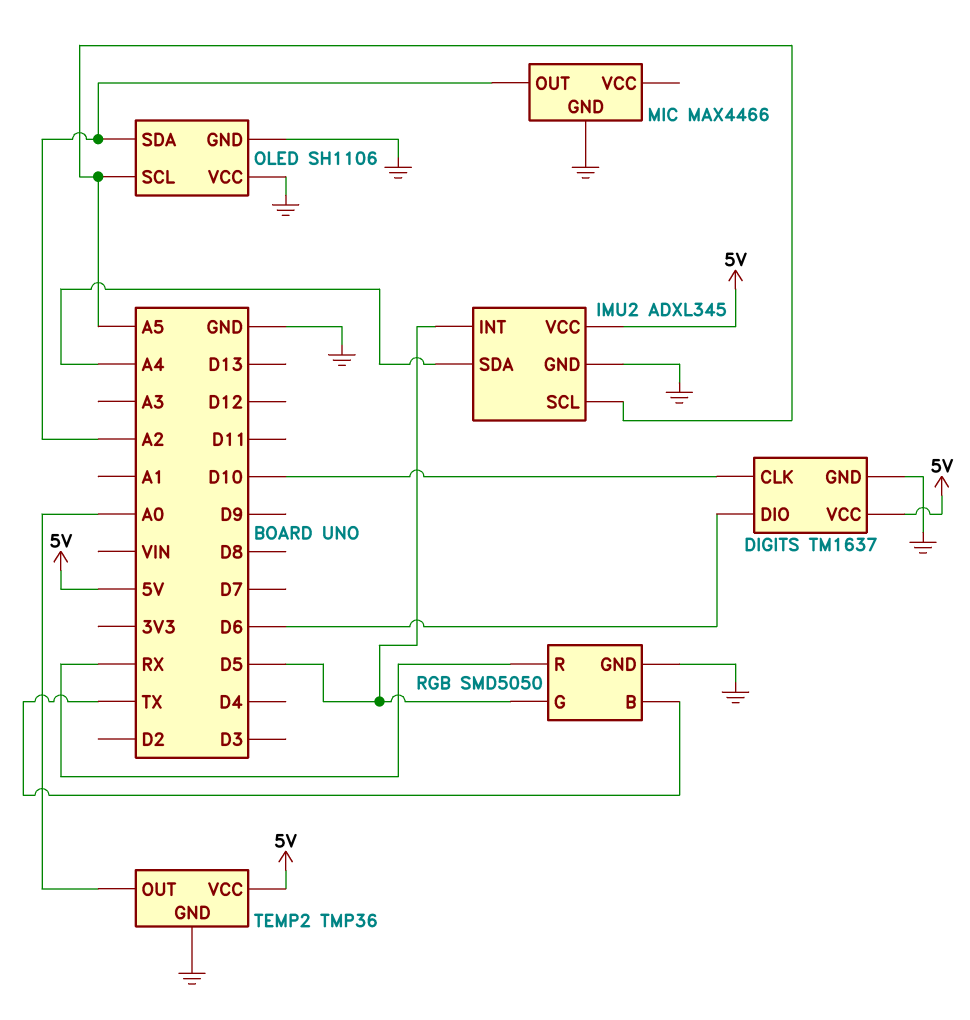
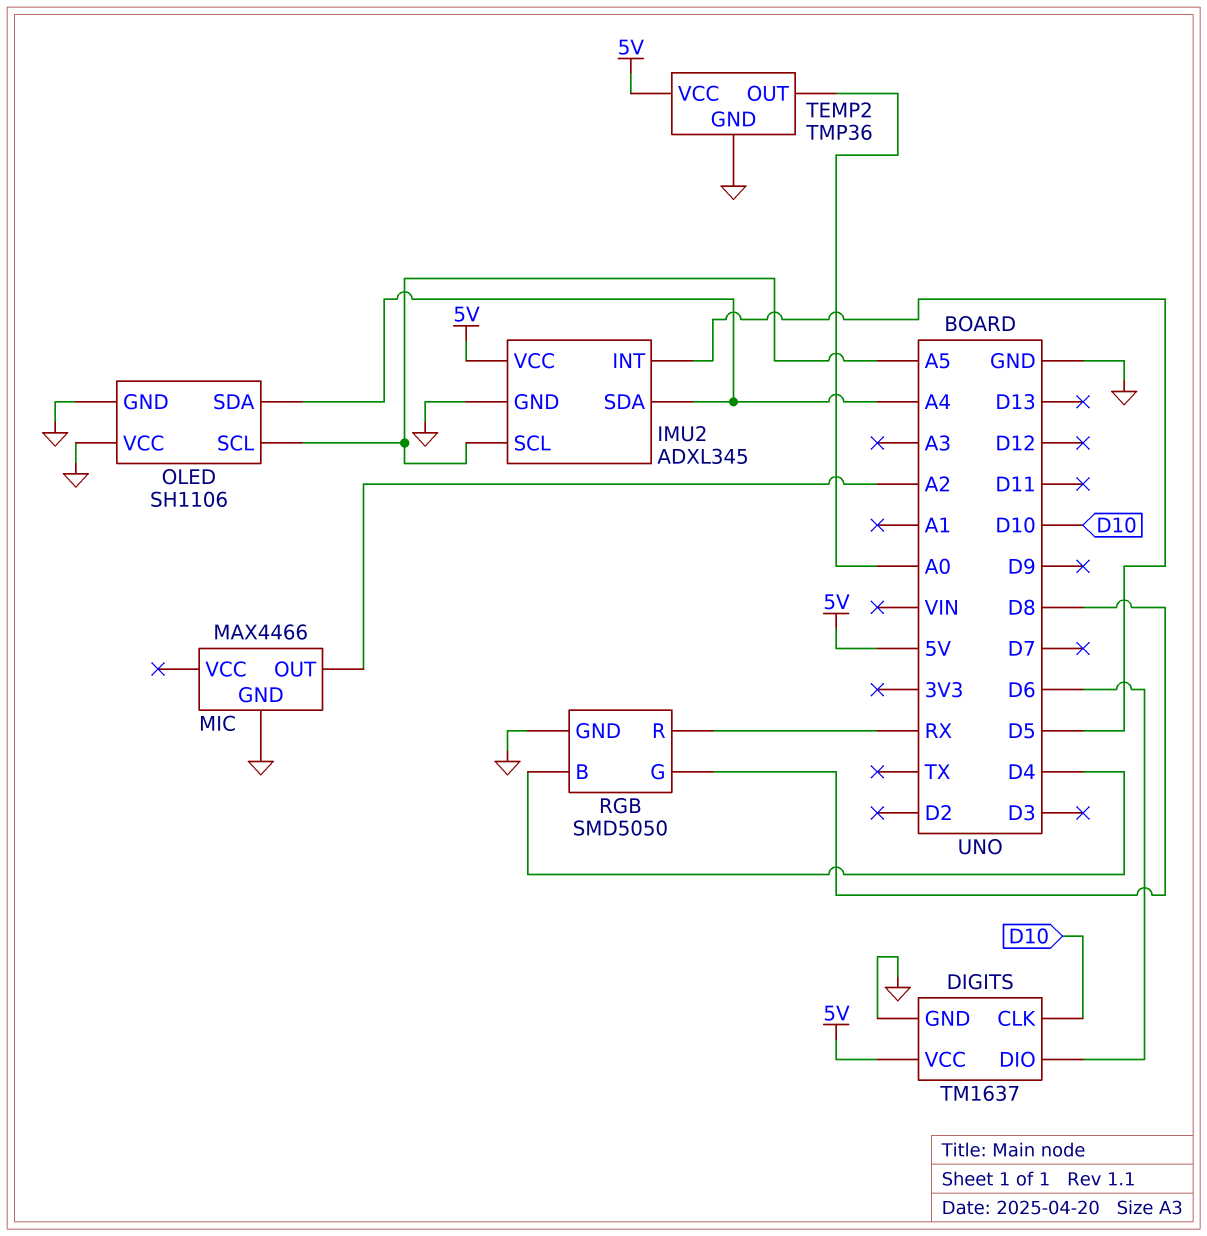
OLED pin SDA: A2 -> A4
RGB pin B: TX -> D4
RGB pin G: D5 -> D8

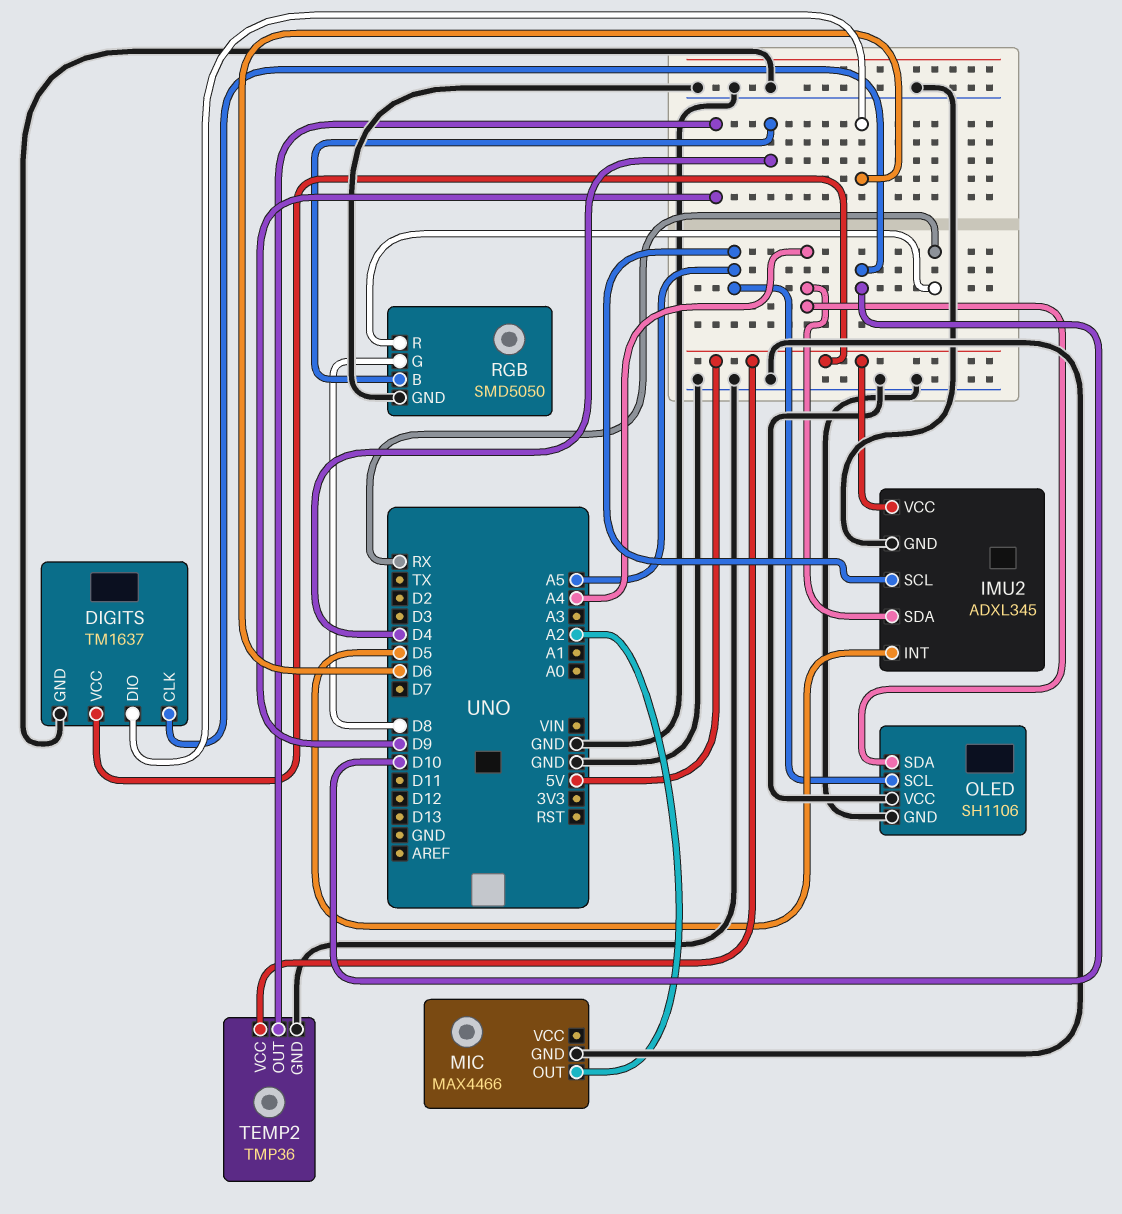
TEMP2 pin OUT: A0 -> D9

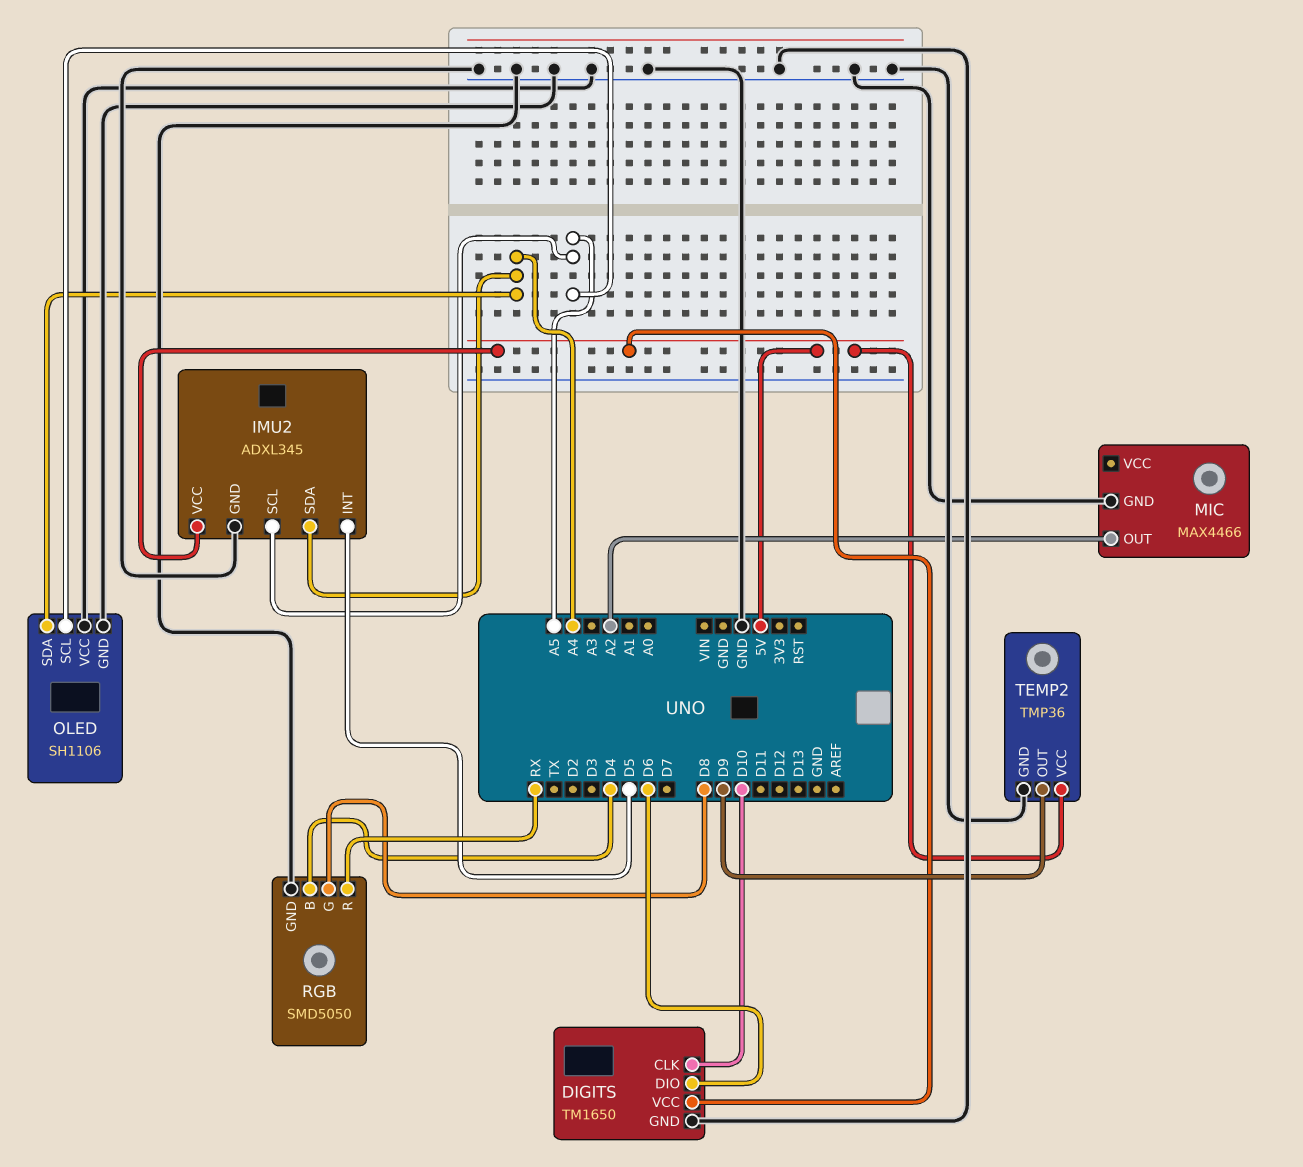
DIGITS: TM1637 -> TM1650

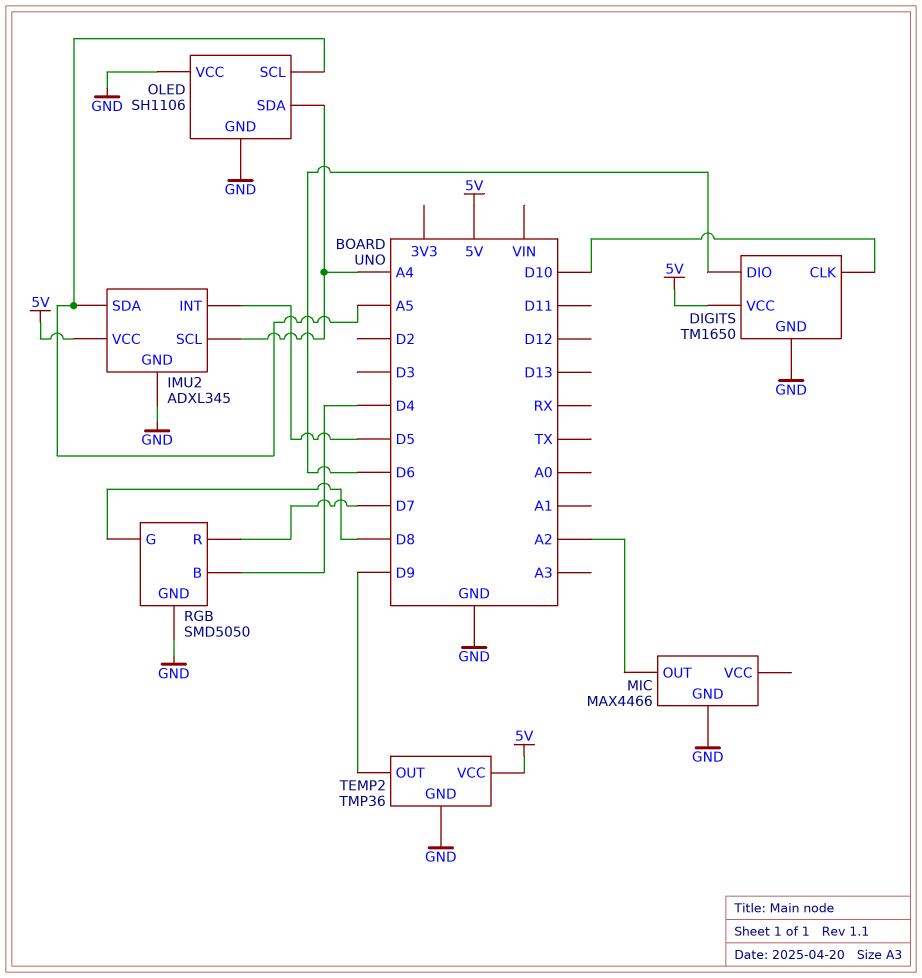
IMU2 pin SCL: A5 -> A4
IMU2 pin SDA: A4 -> A5
RGB pin R: RX -> D7

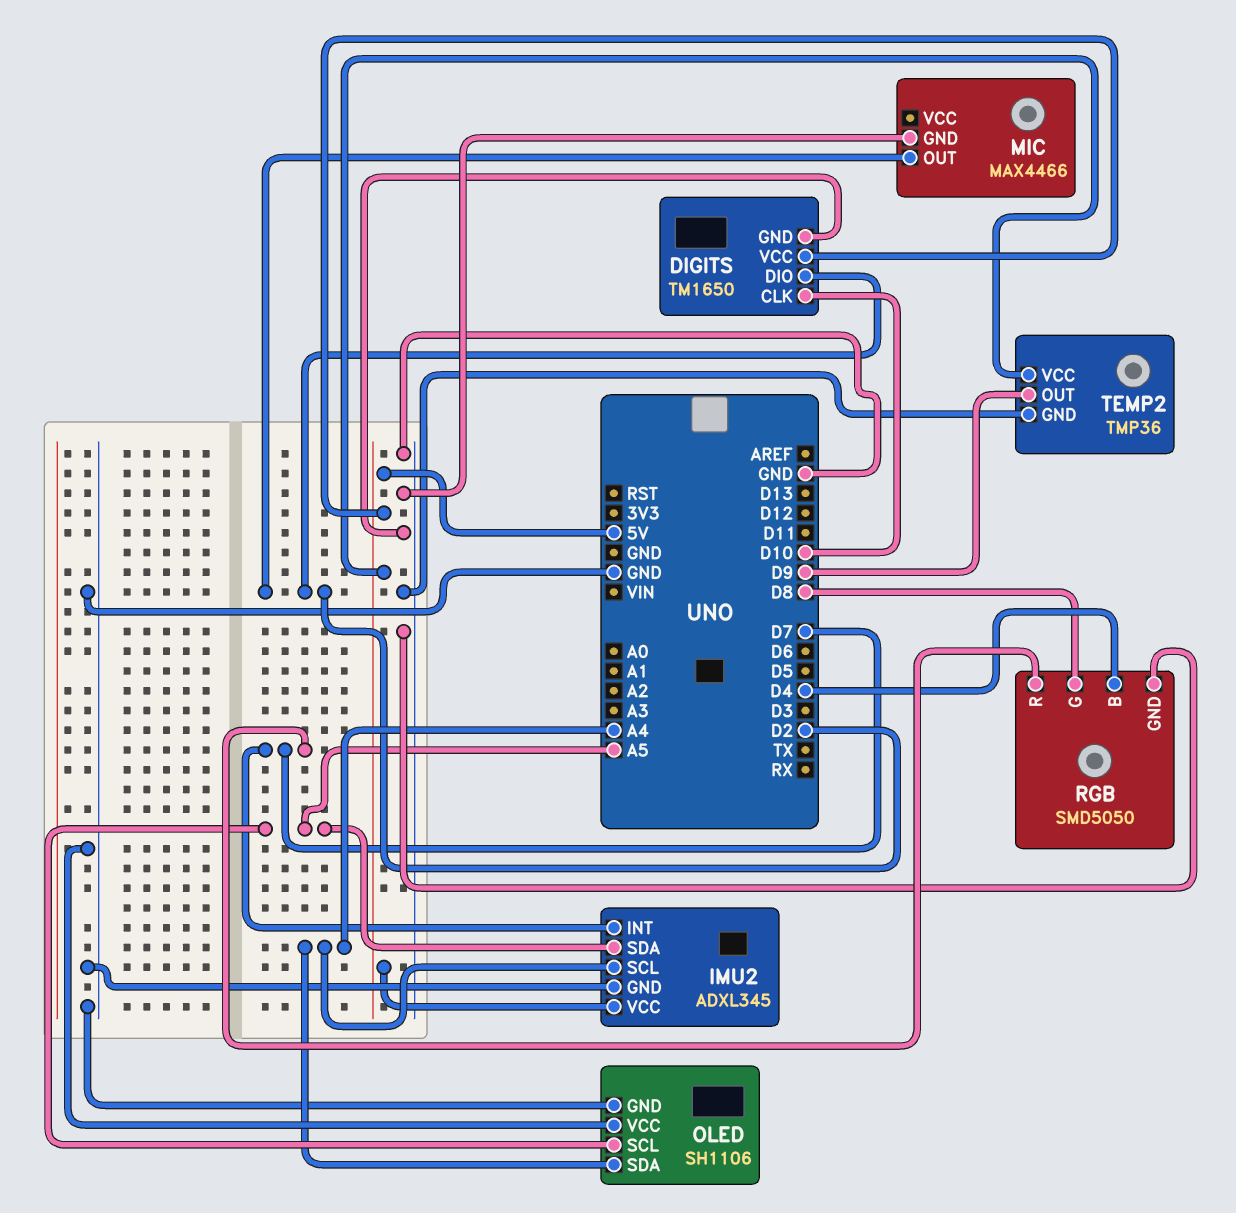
DIGITS pin DIO: D6 -> D2
IMU2 pin INT: D5 -> D7
MIC pin OUT: A2 -> D2

